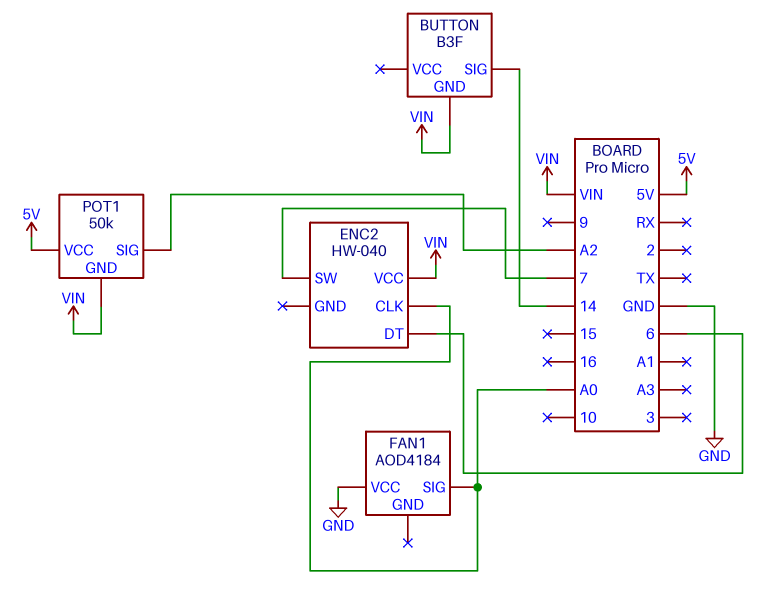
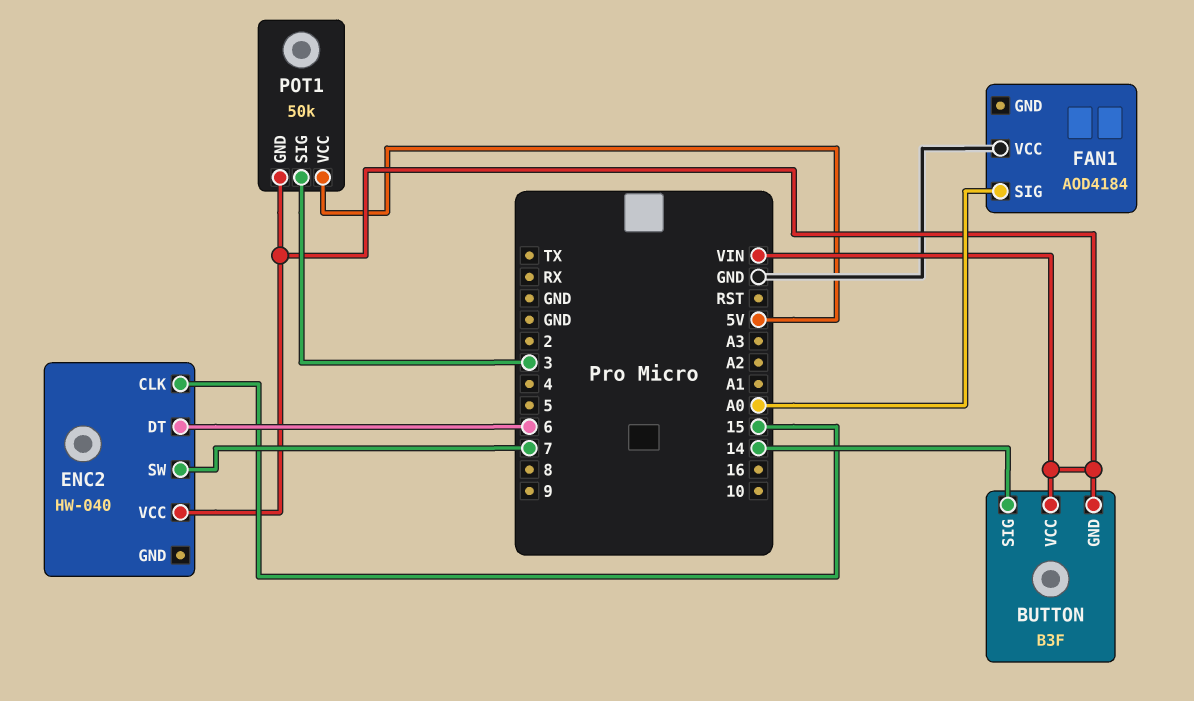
BUTTON pin VCC: none -> VIN
ENC2 pin CLK: A0 -> 15
POT1 pin SIG: A2 -> 3

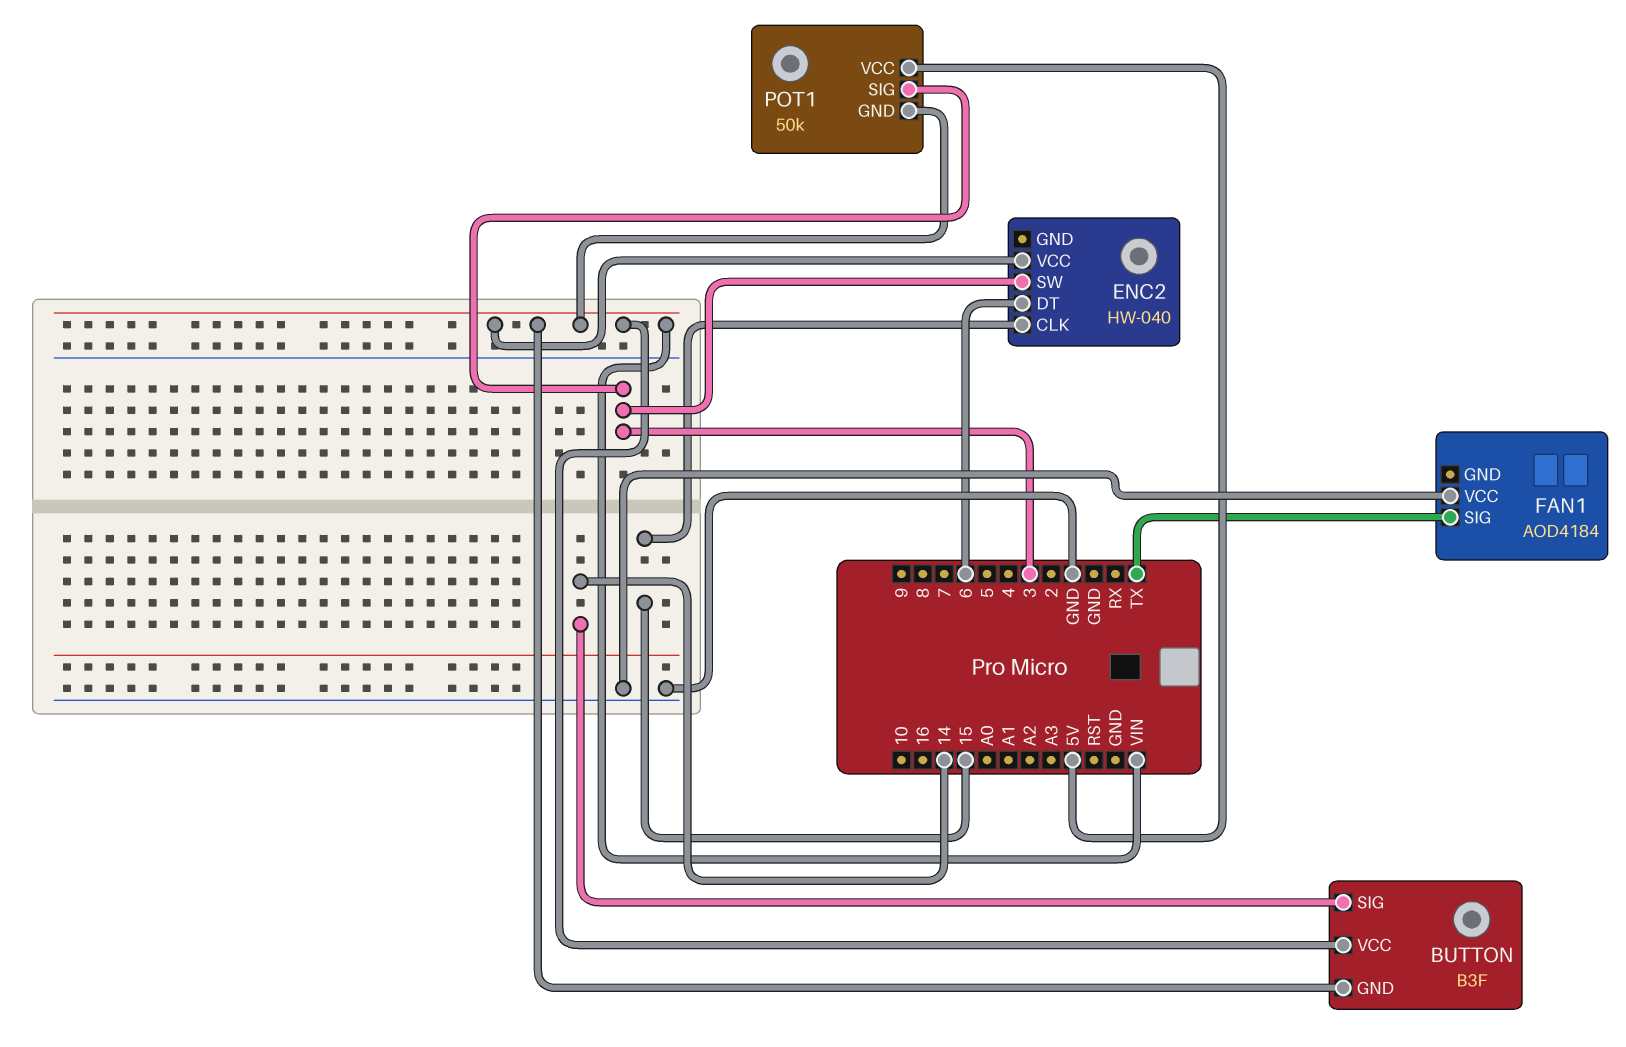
ENC2 pin SW: 7 -> 3
FAN1 pin SIG: A0 -> TX

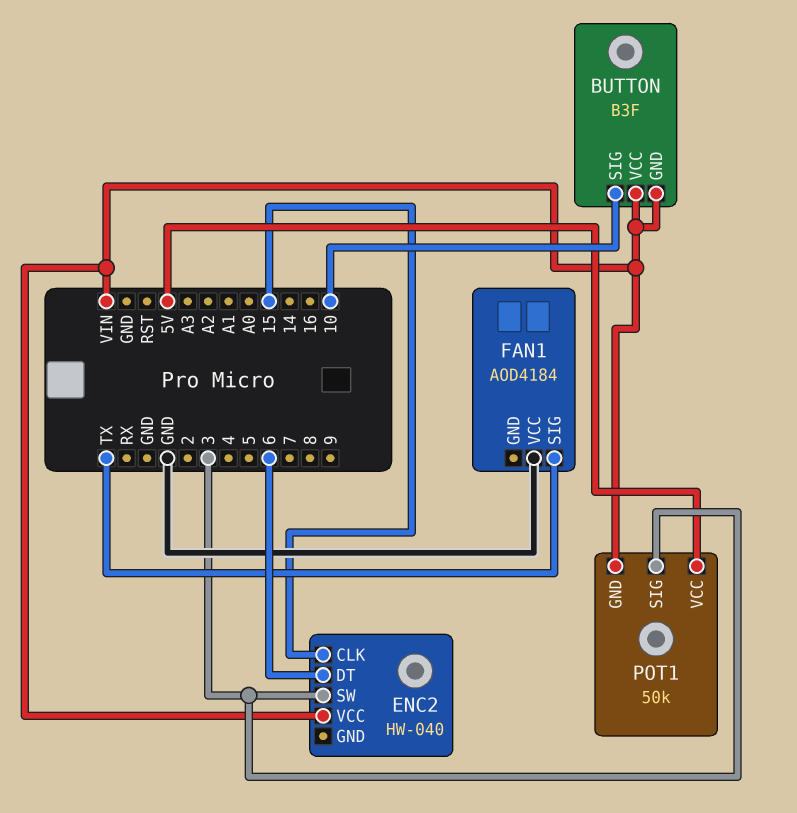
BUTTON pin SIG: 14 -> 10

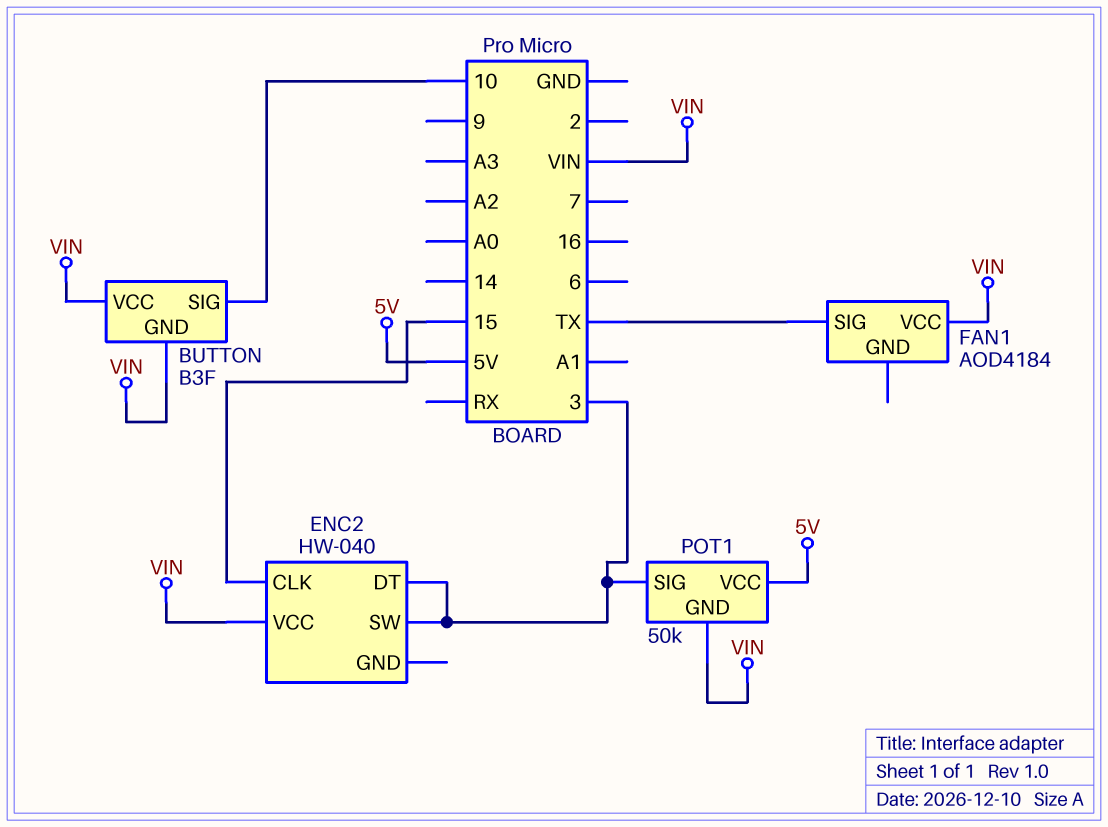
ENC2 pin DT: 6 -> 3
FAN1 pin VCC: GND -> VIN

